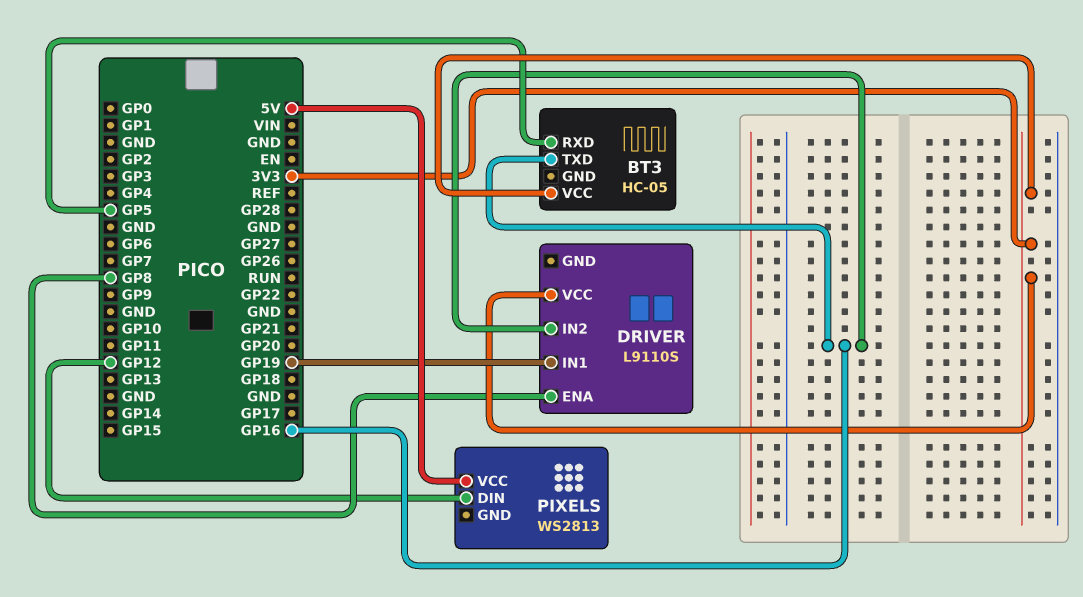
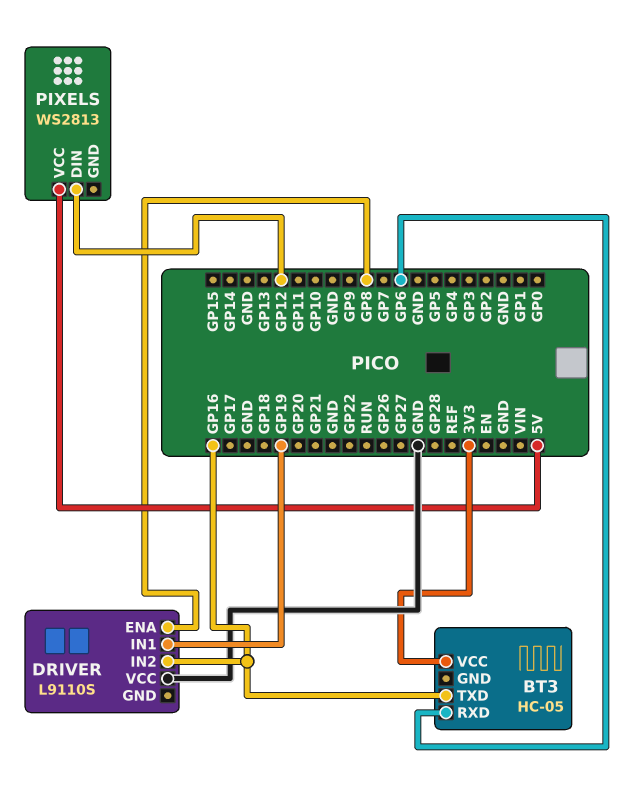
BT3 pin RXD: GP5 -> GP6
DRIVER pin VCC: 3V3 -> GND

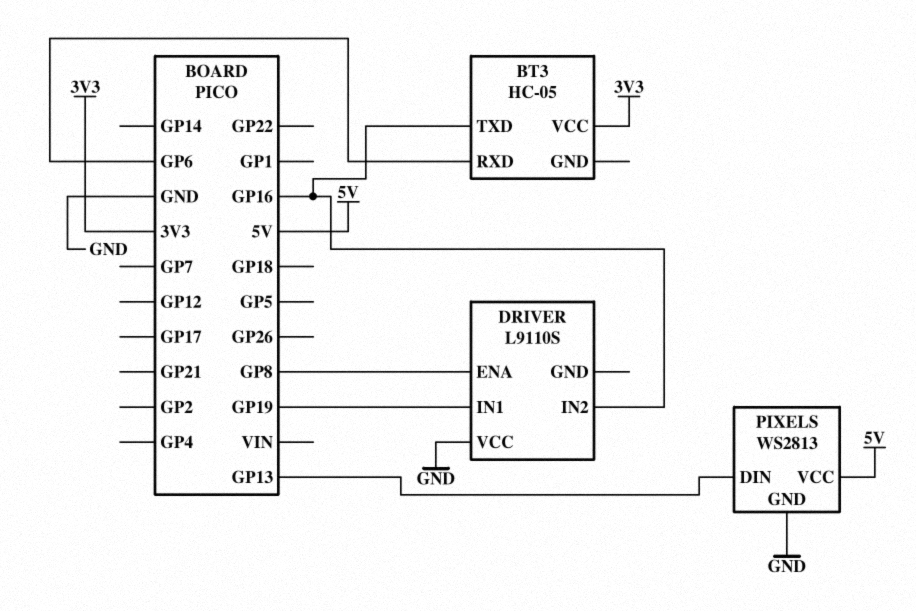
PIXELS pin DIN: GP12 -> GP13
PIXELS pin GND: none -> GND

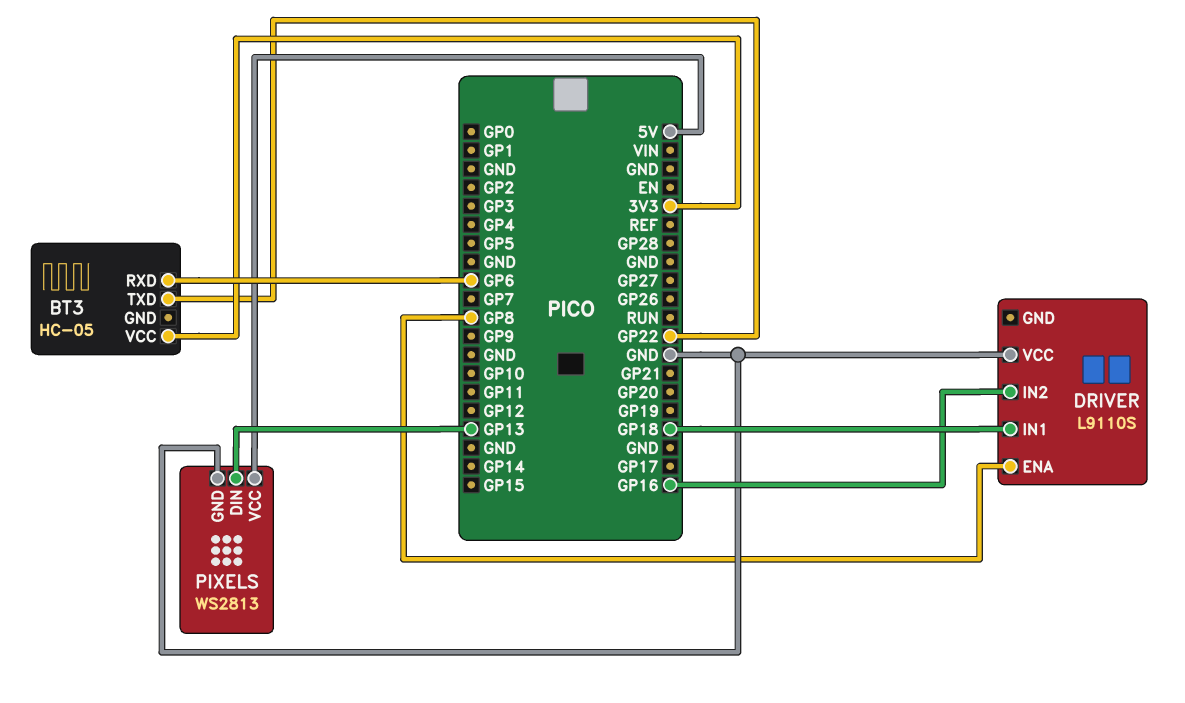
BT3 pin TXD: GP16 -> GP22
DRIVER pin IN1: GP19 -> GP18

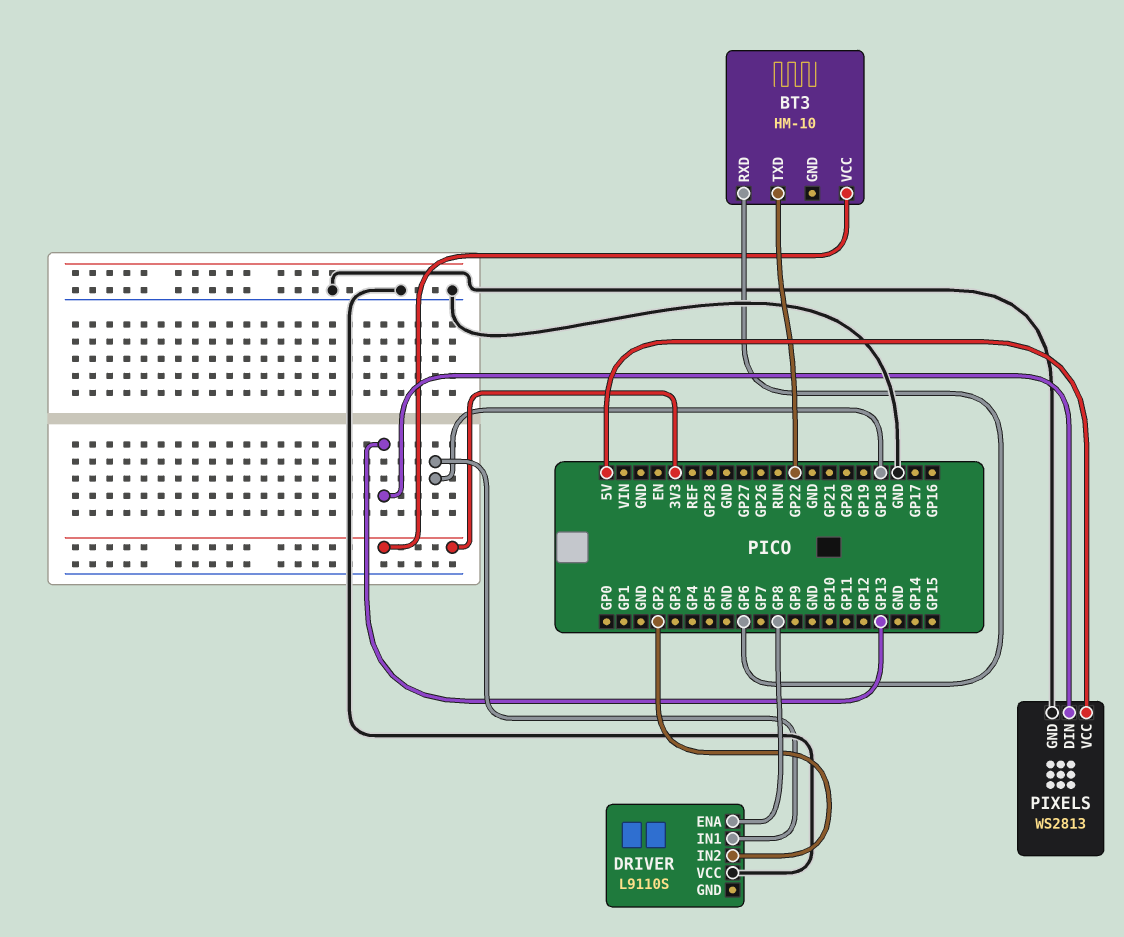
BT3: HC-05 -> HM-10
DRIVER pin IN2: GP16 -> GP2

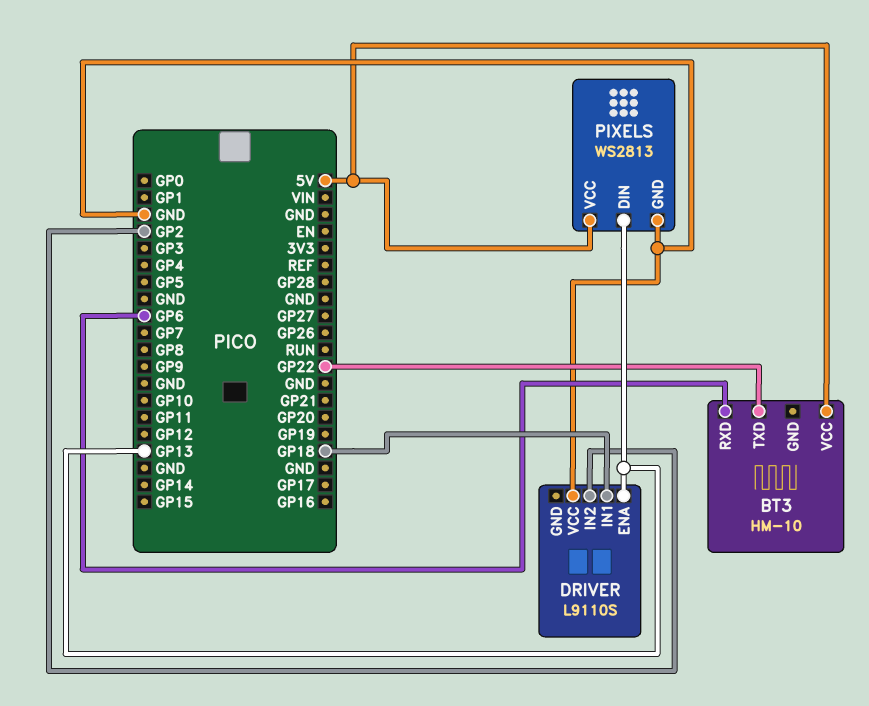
BT3 pin VCC: 3V3 -> 5V
DRIVER pin ENA: GP8 -> GP13

